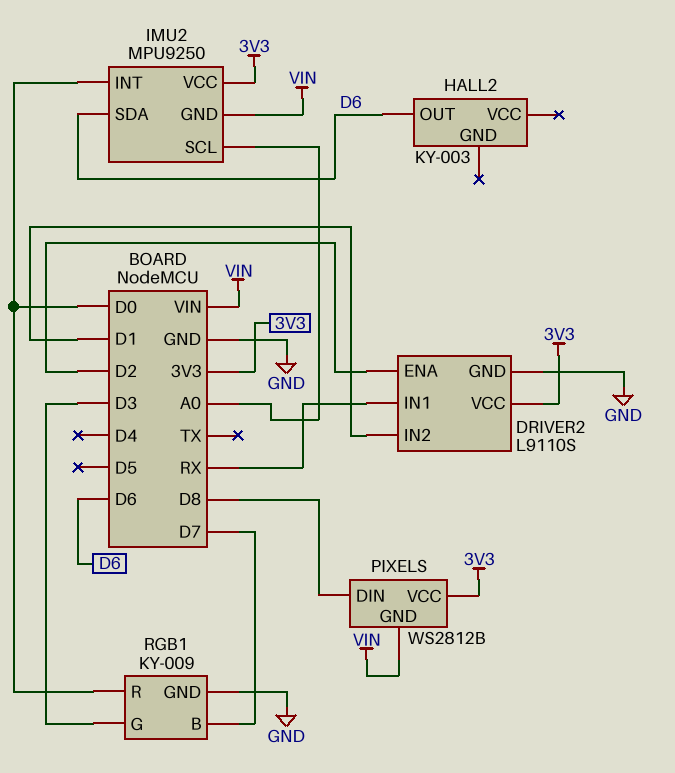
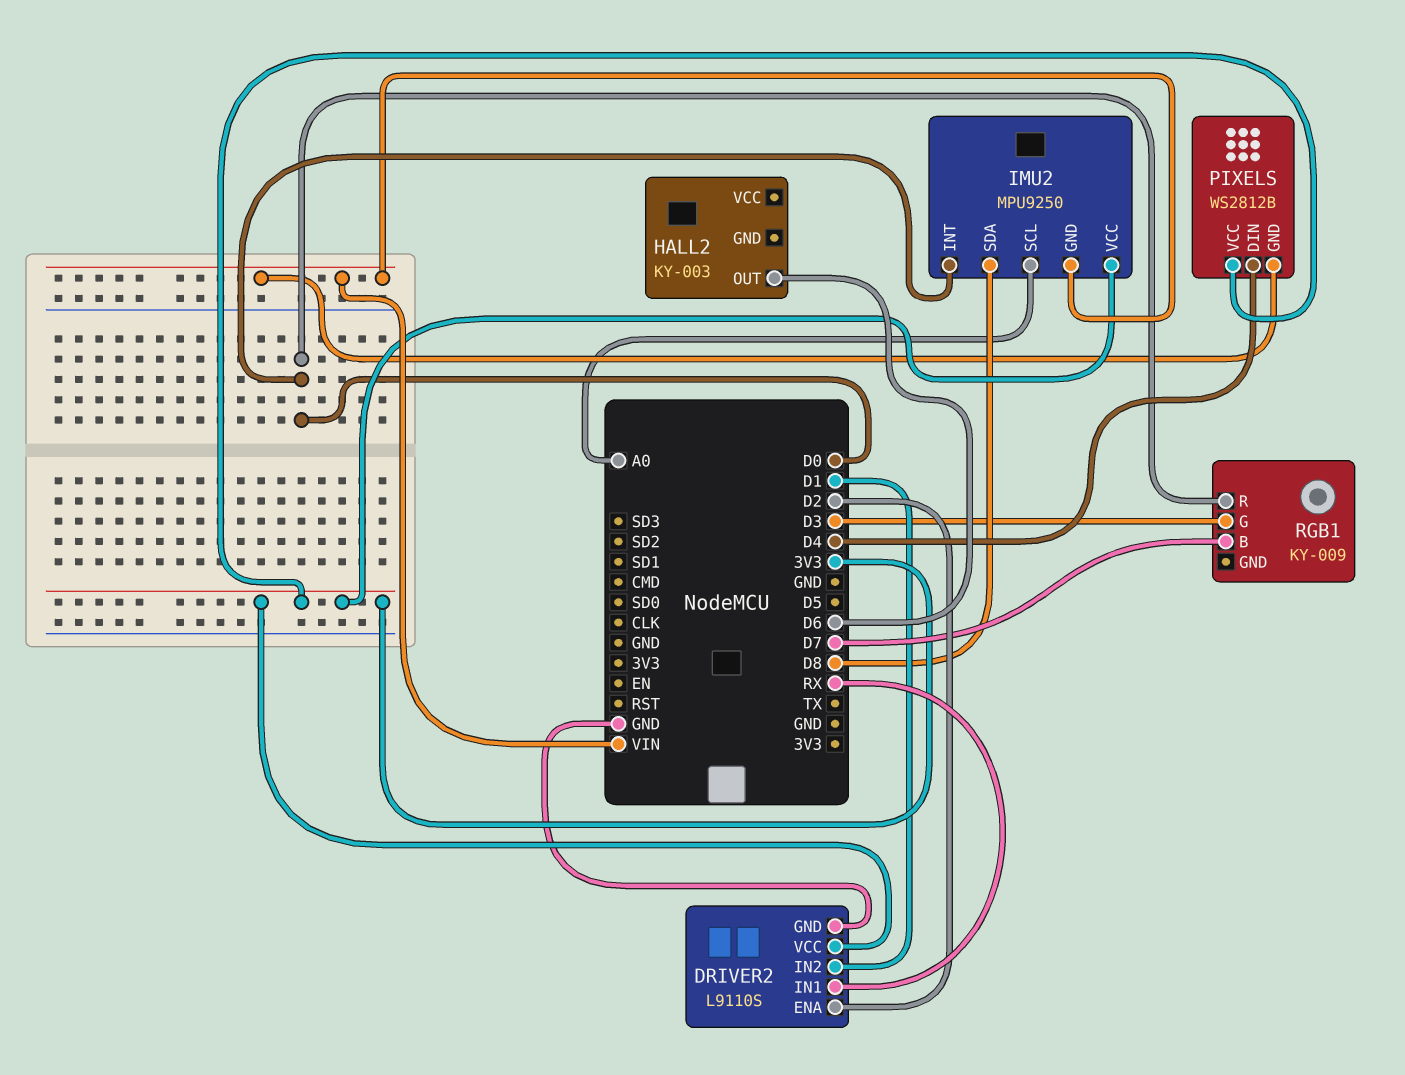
IMU2 pin SDA: D6 -> D8
PIXELS pin DIN: D8 -> D4
RGB1 pin GND: GND -> none

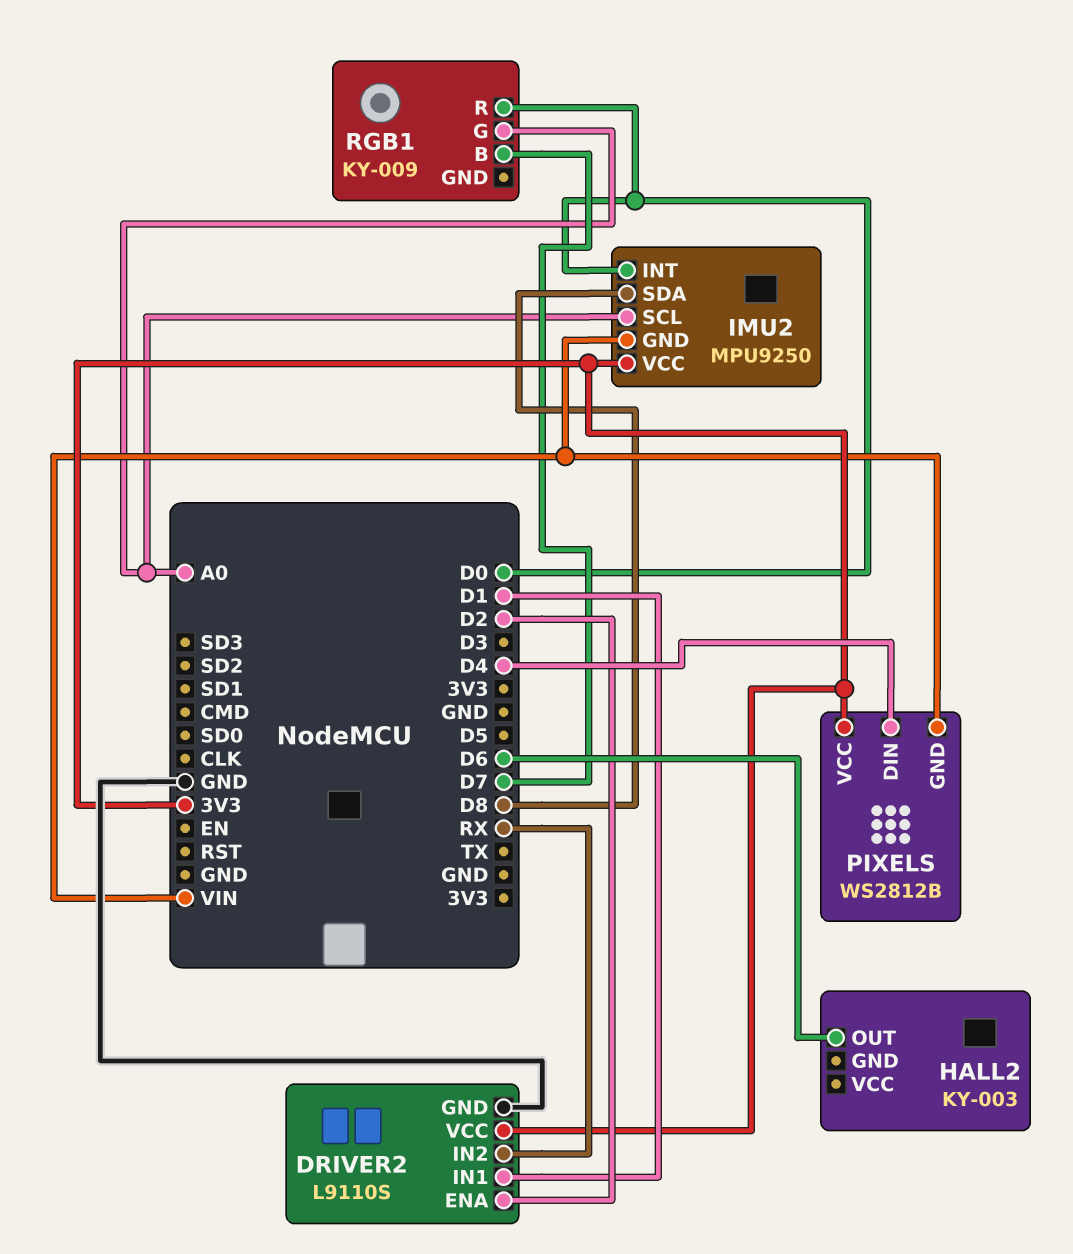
DRIVER2 pin IN1: RX -> D1
DRIVER2 pin IN2: D1 -> RX
RGB1 pin G: D3 -> A0

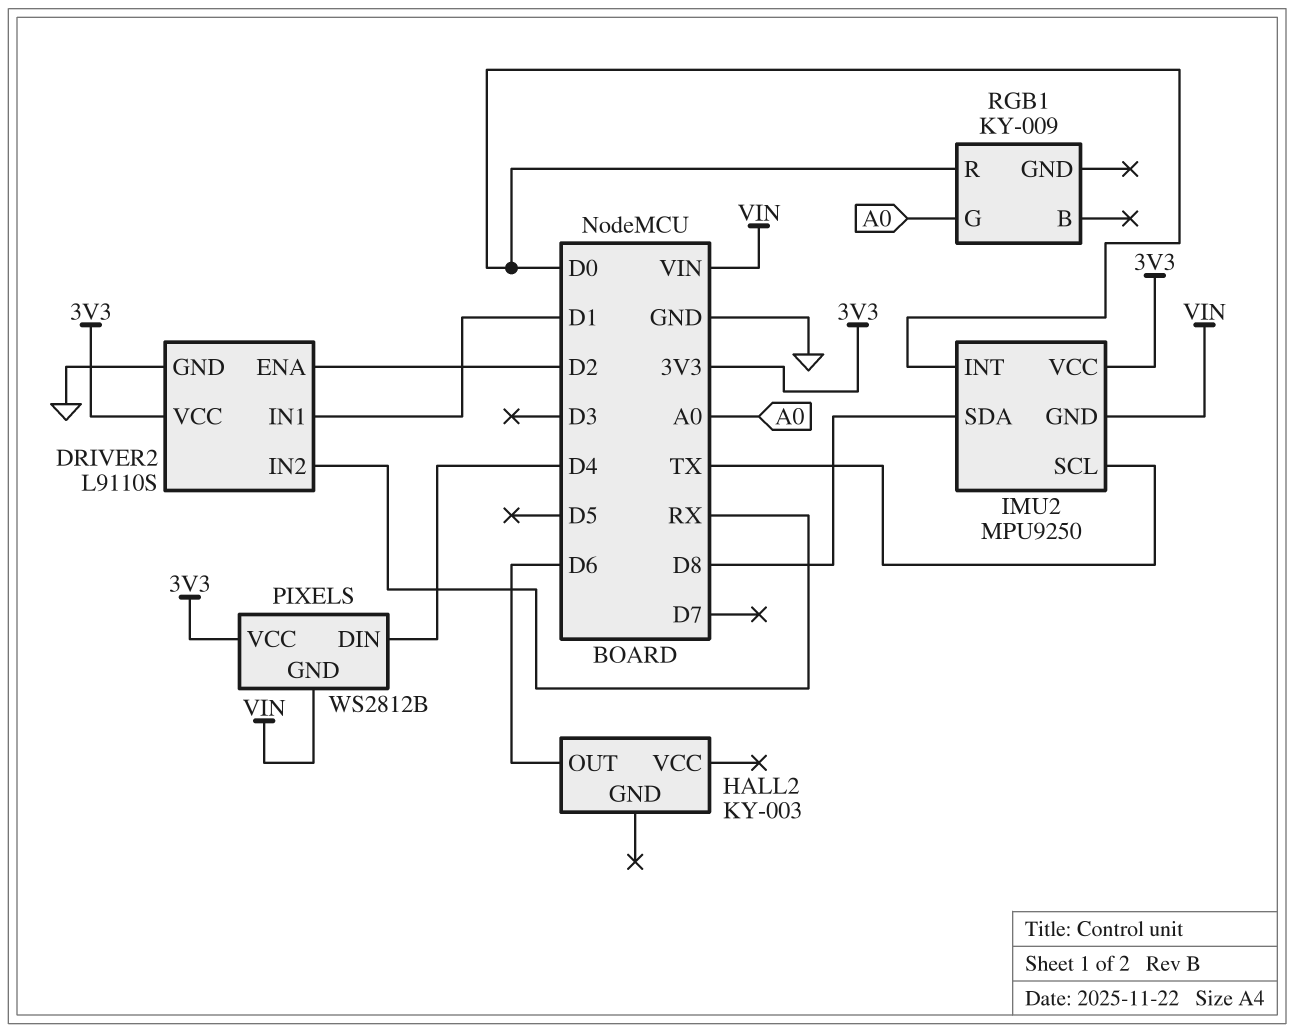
IMU2 pin SCL: A0 -> TX
RGB1 pin B: D7 -> none

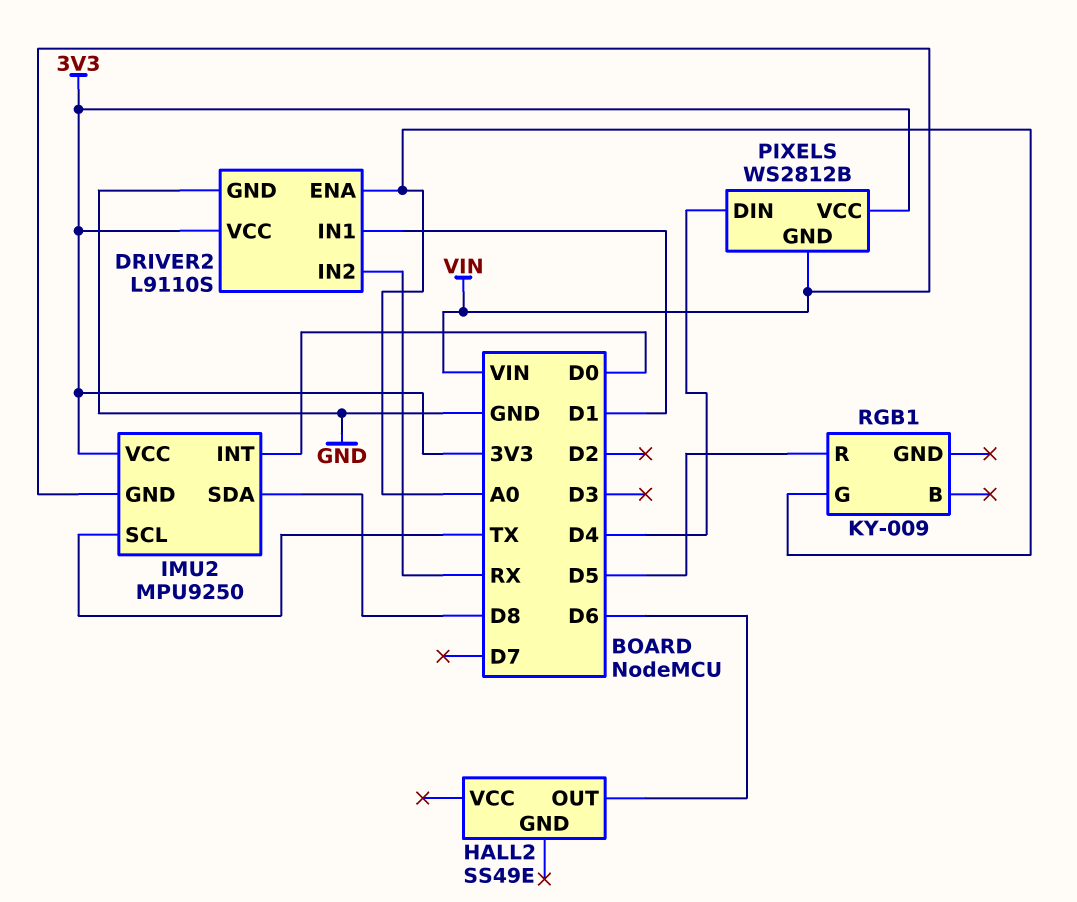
DRIVER2 pin ENA: D2 -> A0
HALL2: KY-003 -> SS49E
RGB1 pin R: D0 -> D5

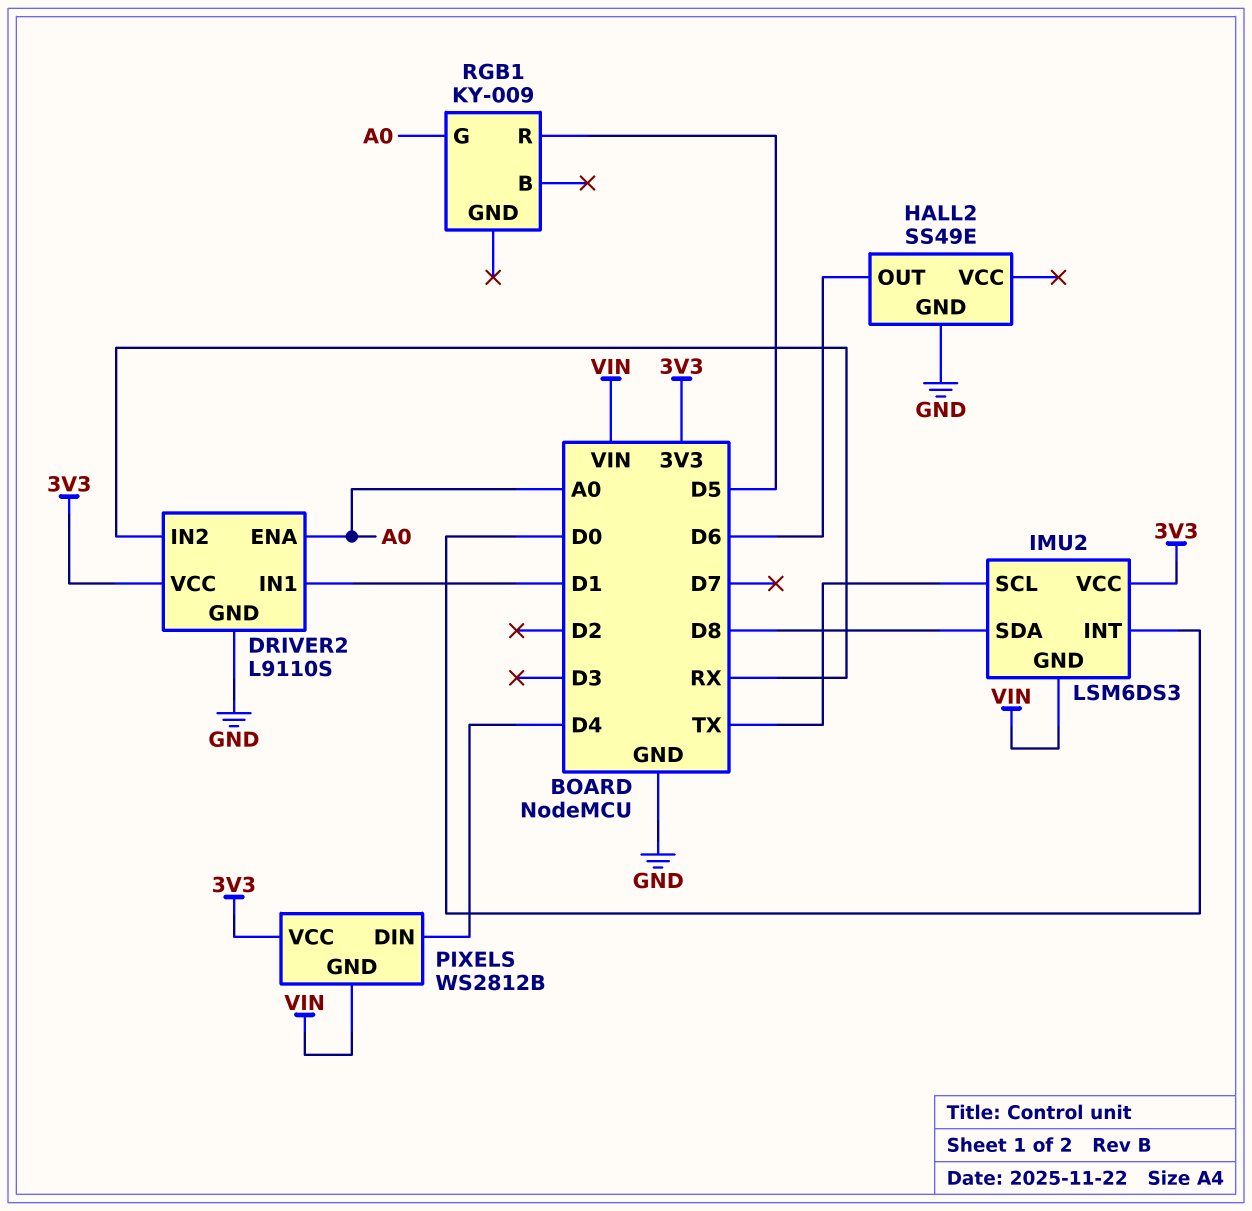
HALL2 pin GND: none -> GND
IMU2: MPU9250 -> LSM6DS3

